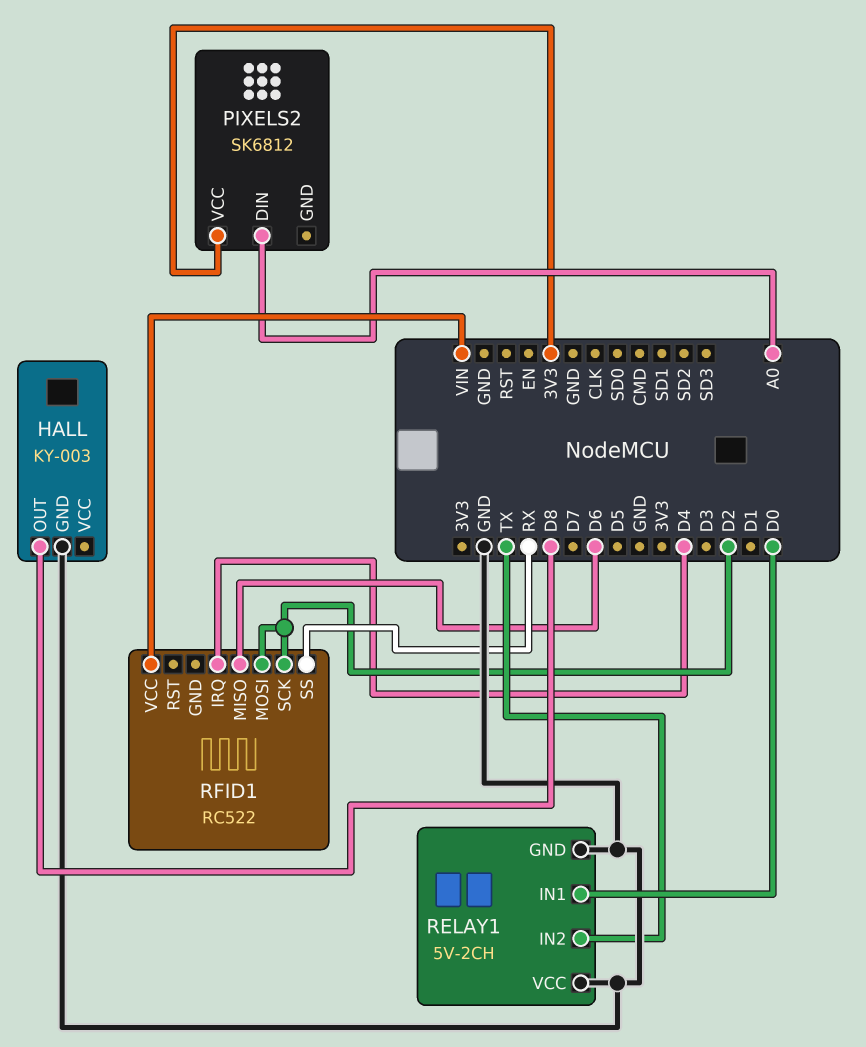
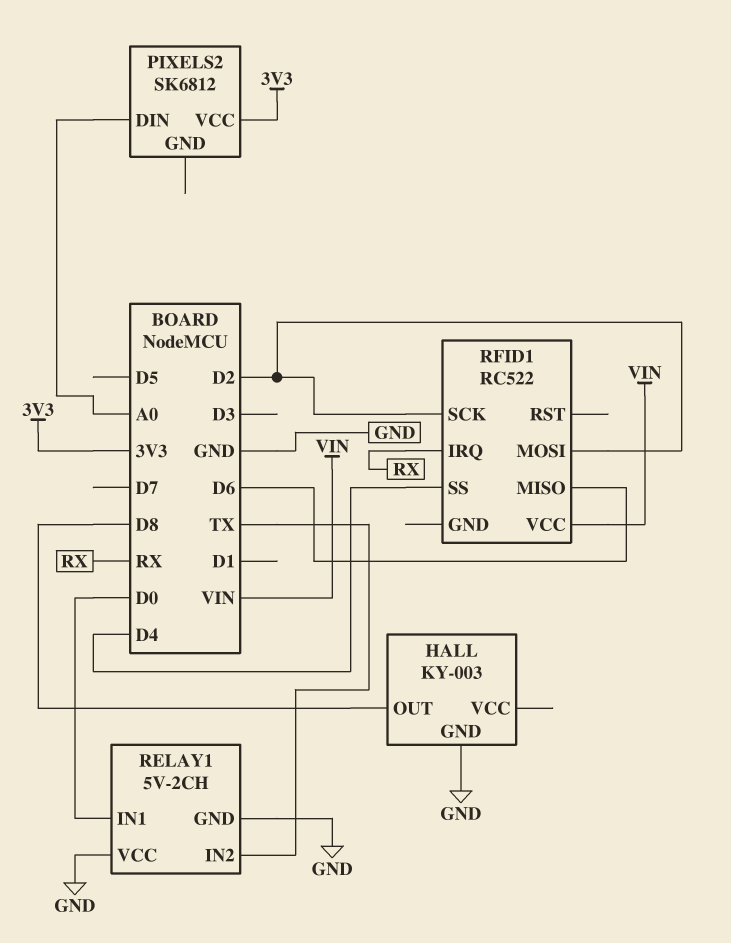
RFID1 pin IRQ: D4 -> RX
RFID1 pin SS: RX -> D4

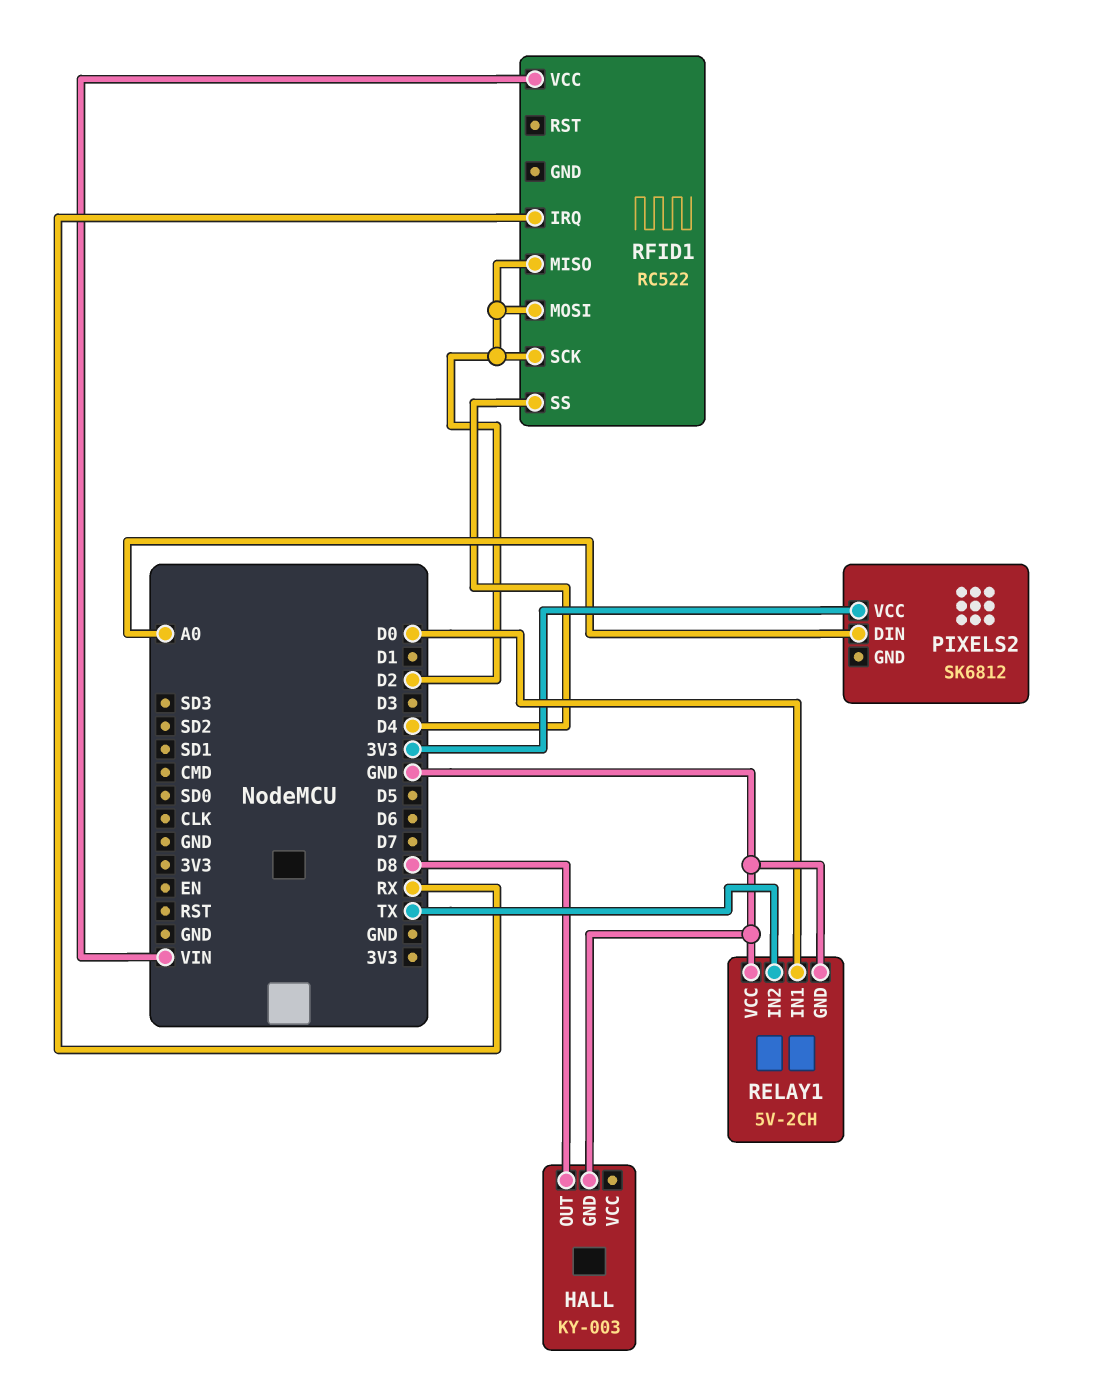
RFID1 pin MISO: D6 -> D2

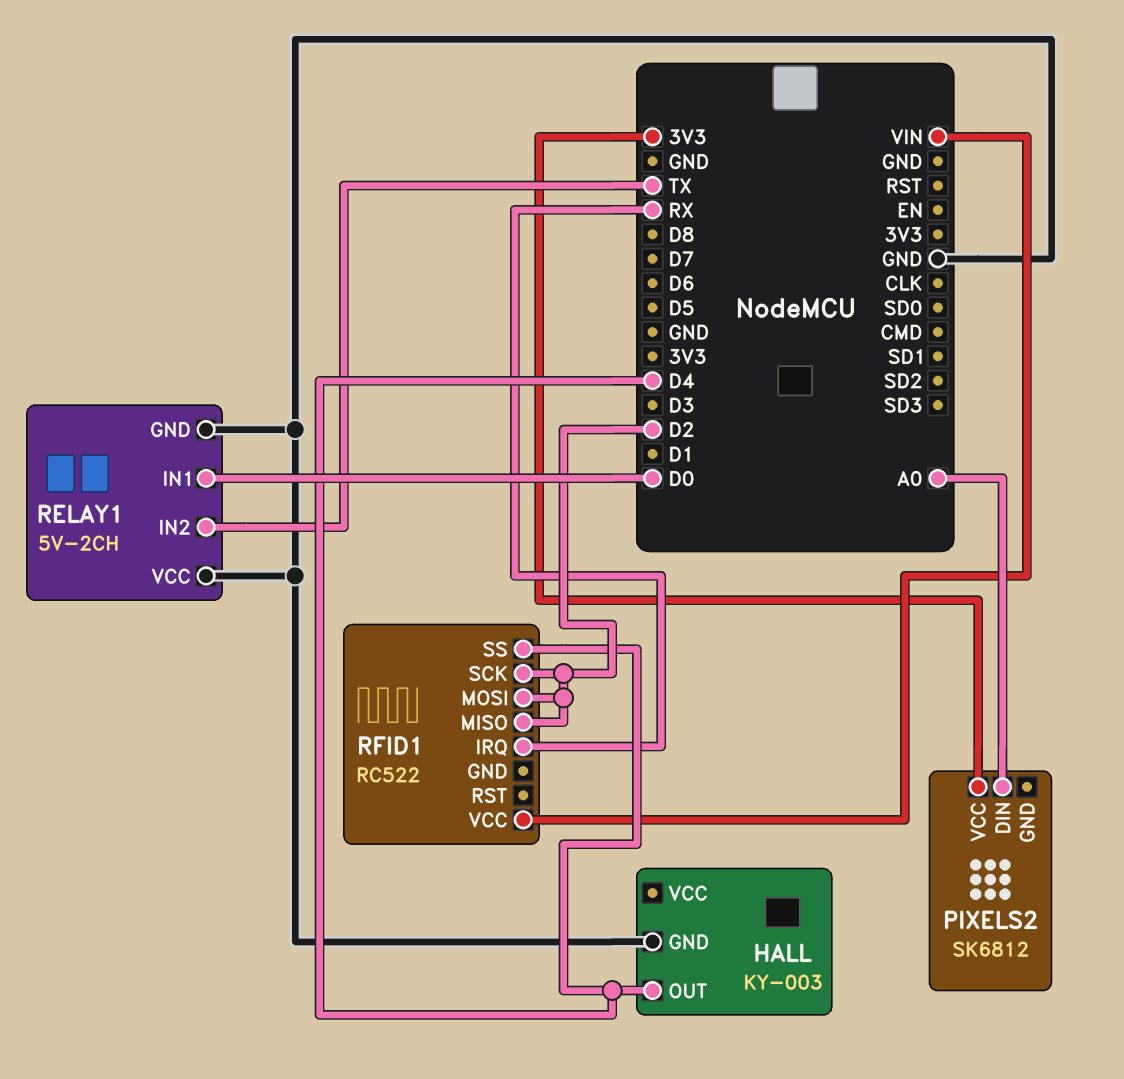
HALL pin OUT: D8 -> D4

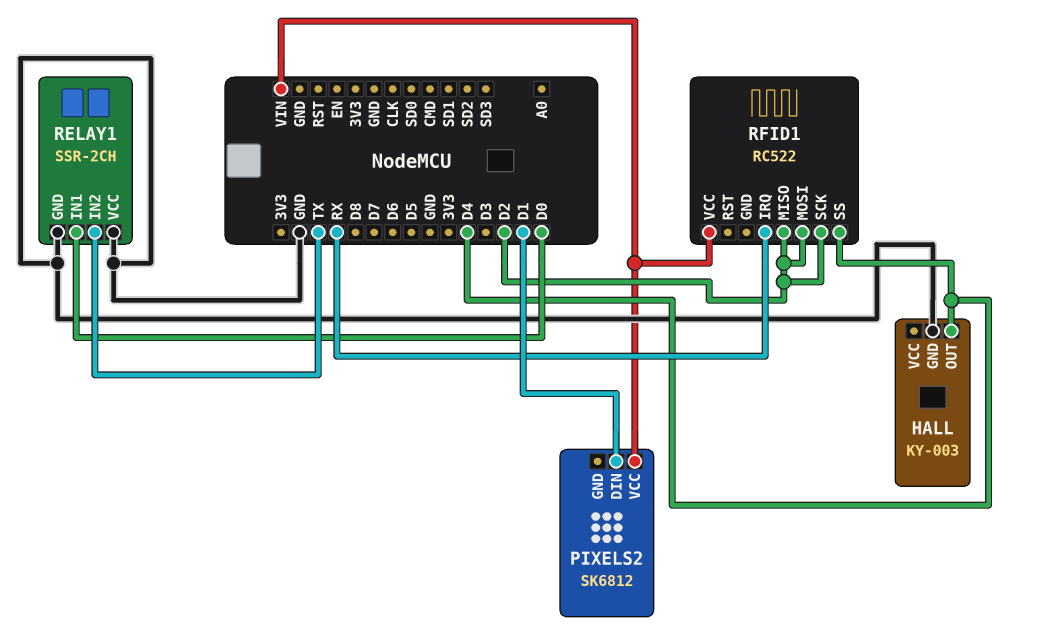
PIXELS2 pin DIN: A0 -> D1
PIXELS2 pin VCC: 3V3 -> VIN
RELAY1: 5V-2CH -> SSR-2CH

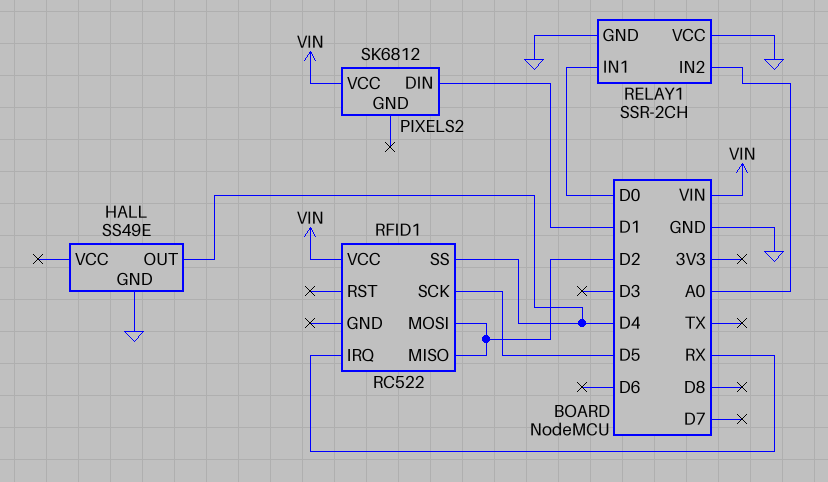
HALL: KY-003 -> SS49E
RELAY1 pin IN2: TX -> A0
RFID1 pin SCK: D2 -> D5

